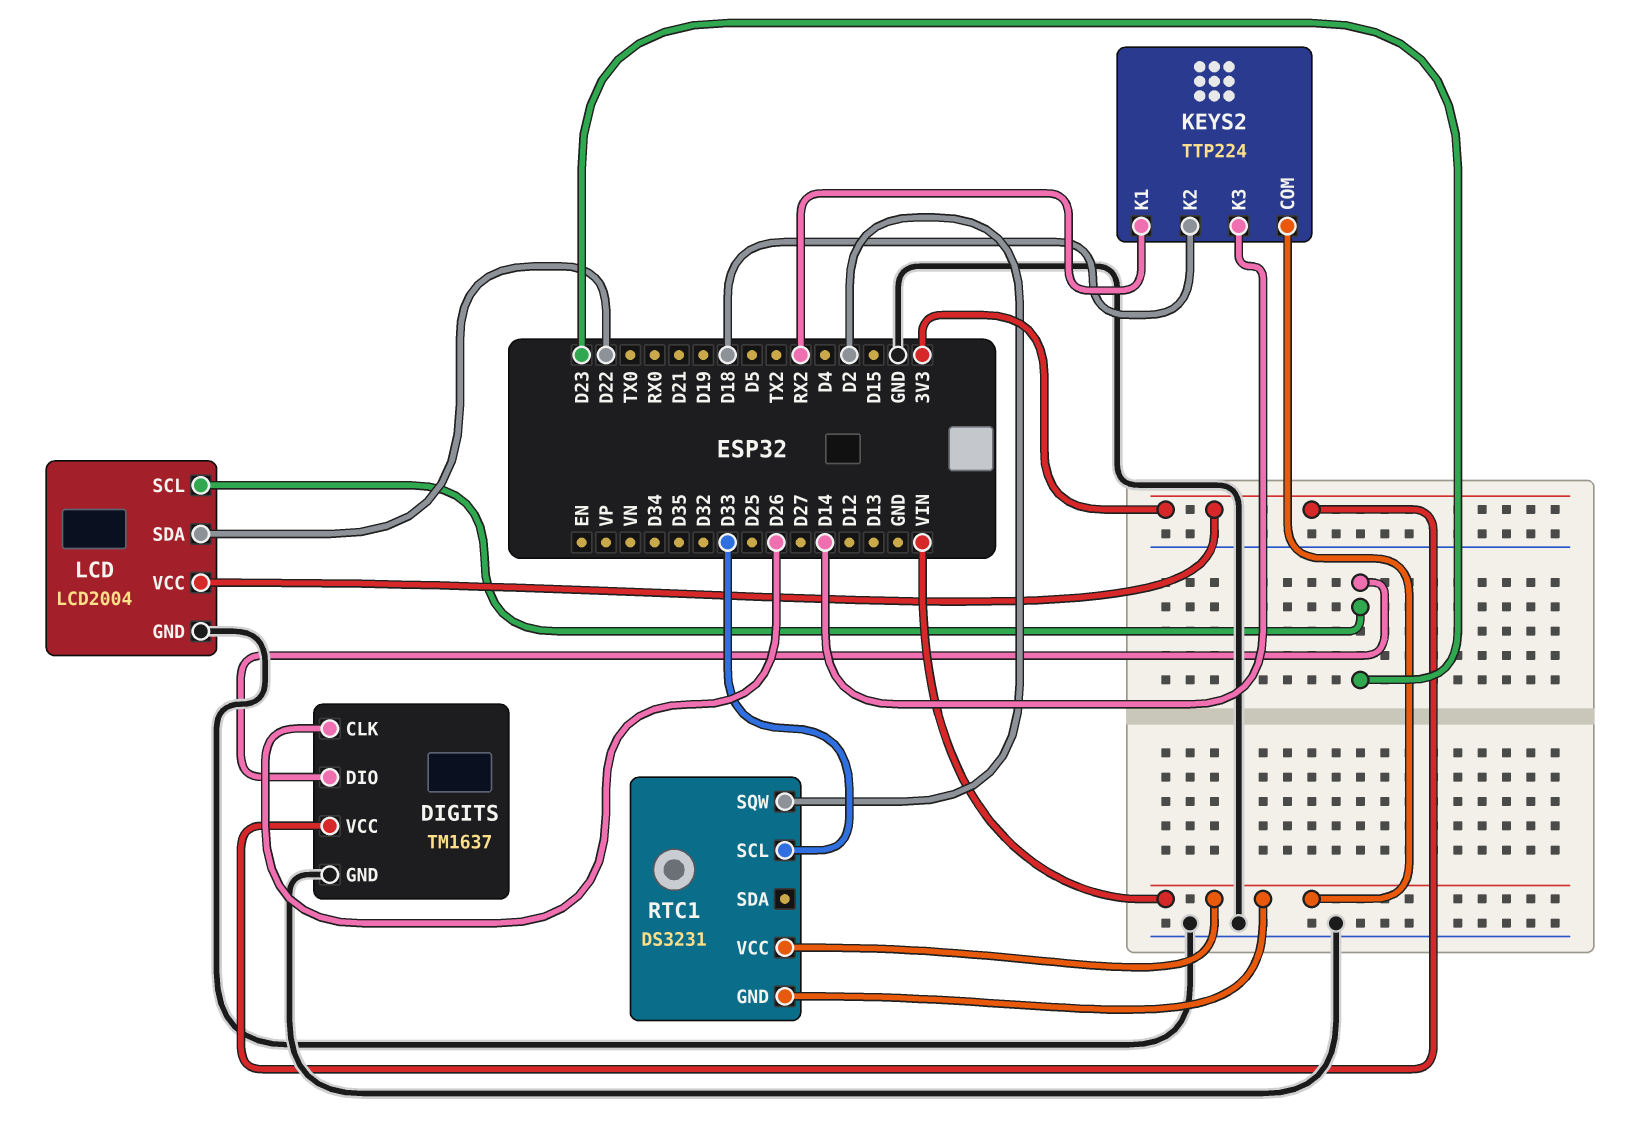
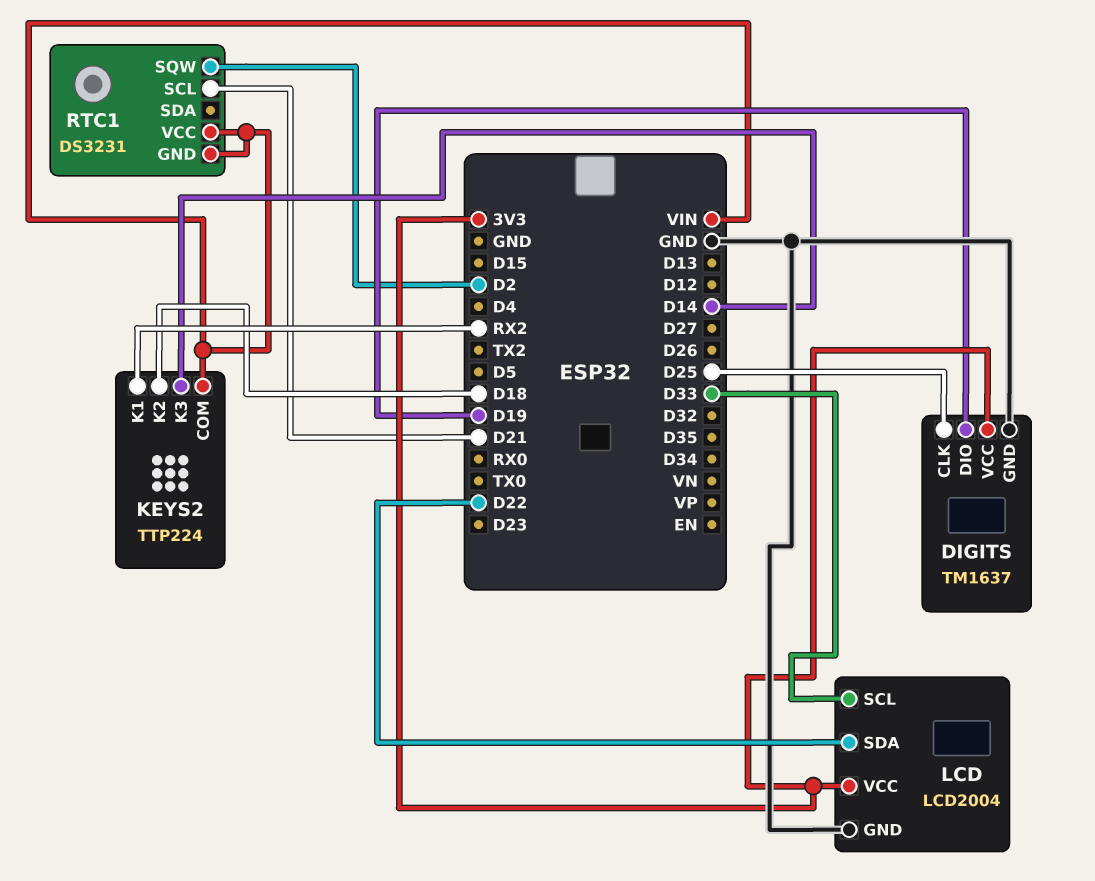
DIGITS pin CLK: D26 -> D25
DIGITS pin DIO: D23 -> D19
LCD pin SCL: D23 -> D33
RTC1 pin SCL: D33 -> D21

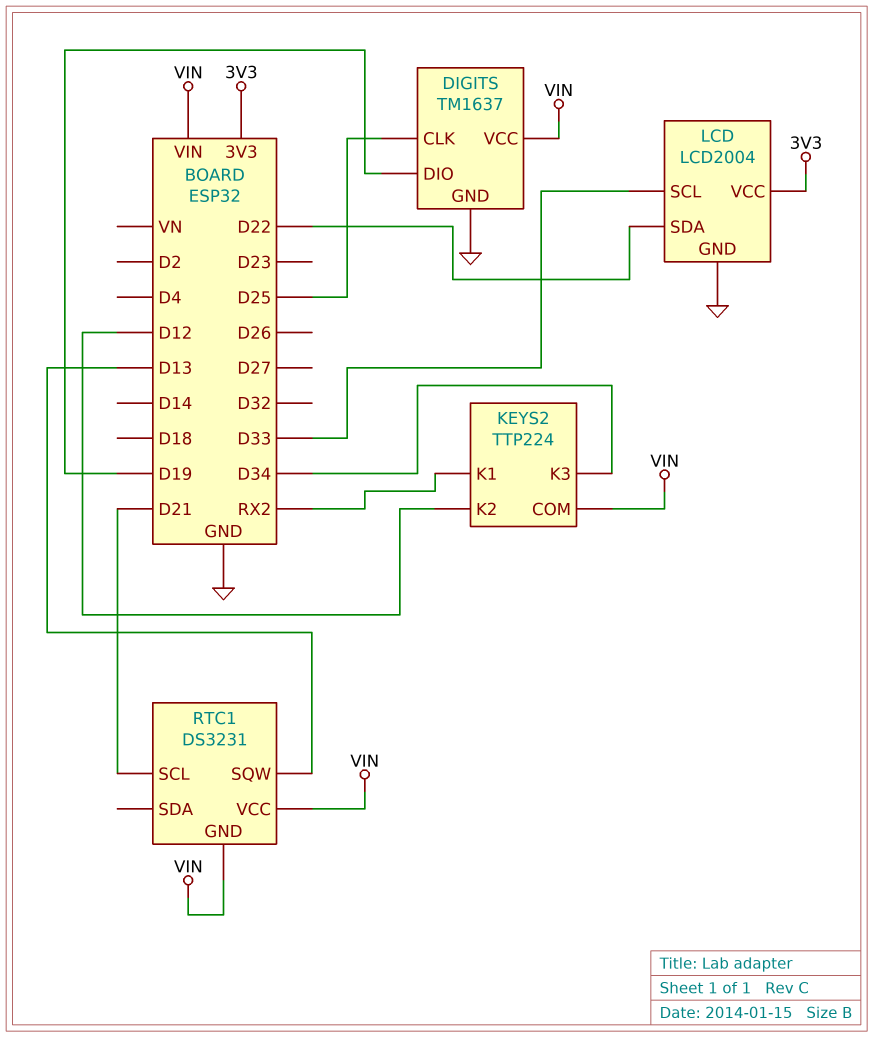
DIGITS pin VCC: 3V3 -> VIN
KEYS2 pin K2: D18 -> D12
KEYS2 pin K3: D14 -> D34
RTC1 pin SQW: D2 -> D13

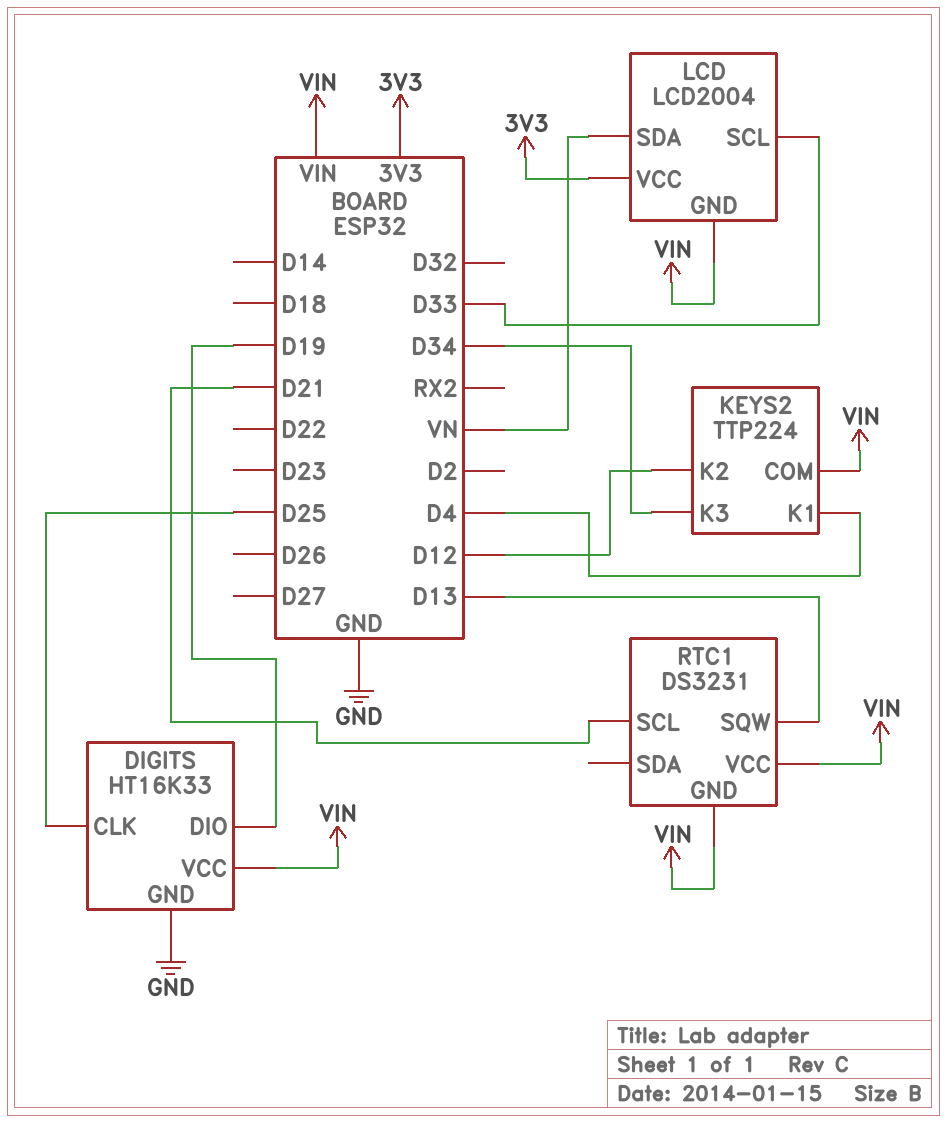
DIGITS: TM1637 -> HT16K33
KEYS2 pin K1: RX2 -> D4
LCD pin GND: GND -> VIN
LCD pin SDA: D22 -> VN

